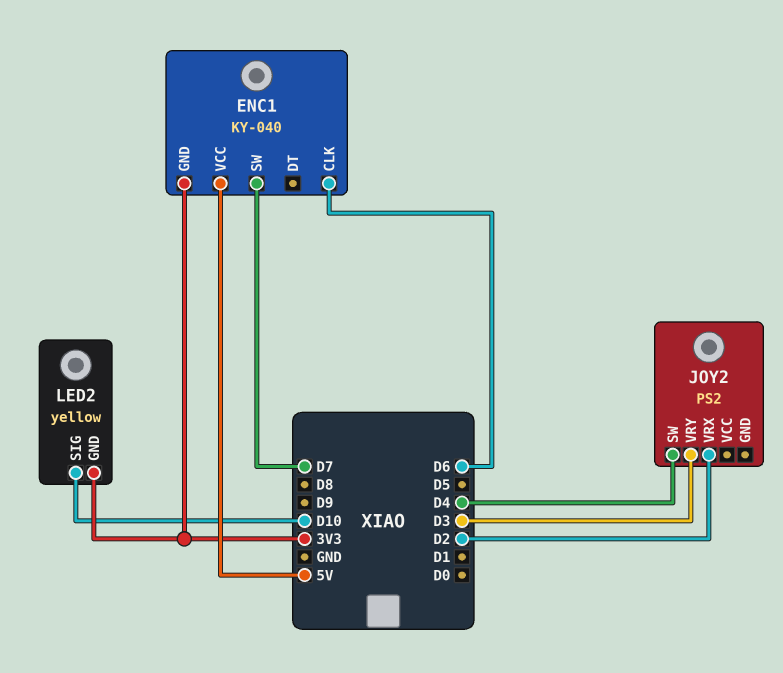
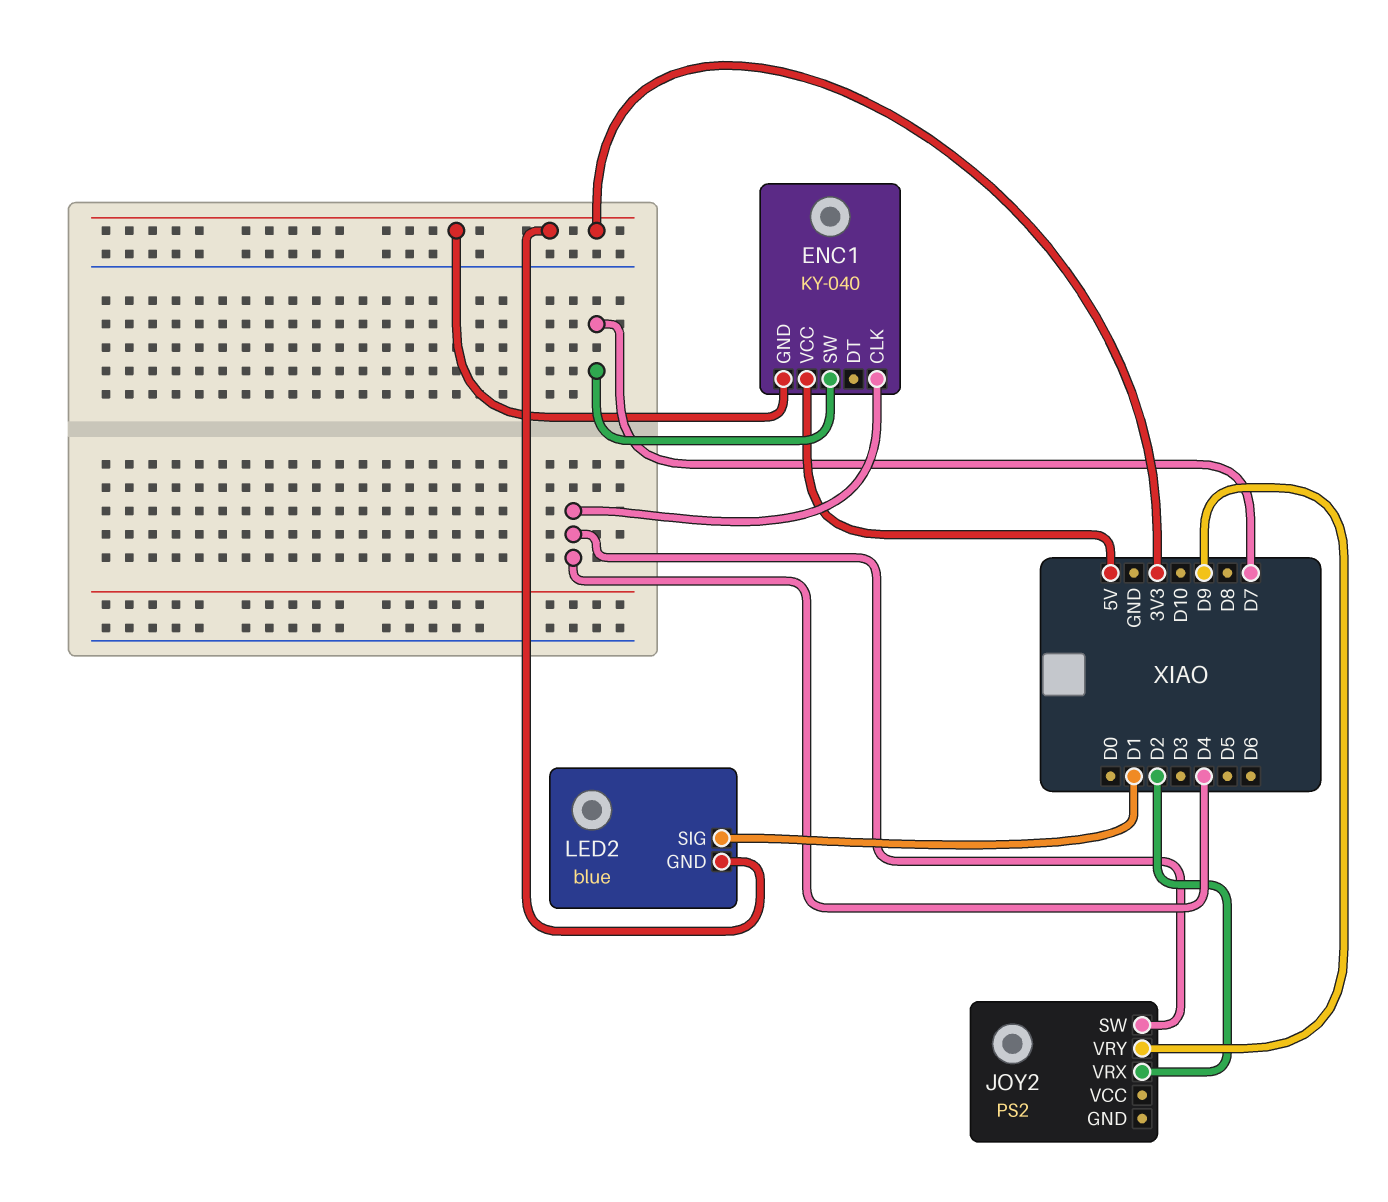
ENC1 pin CLK: D6 -> D4
JOY2 pin VRY: D3 -> D9
LED2: yellow -> blue
LED2 pin SIG: D10 -> D1

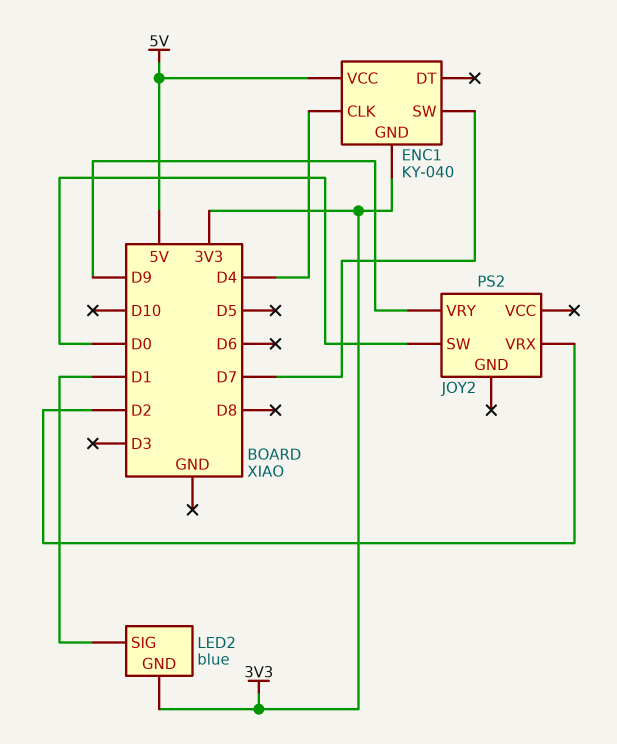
JOY2 pin SW: D4 -> D0

